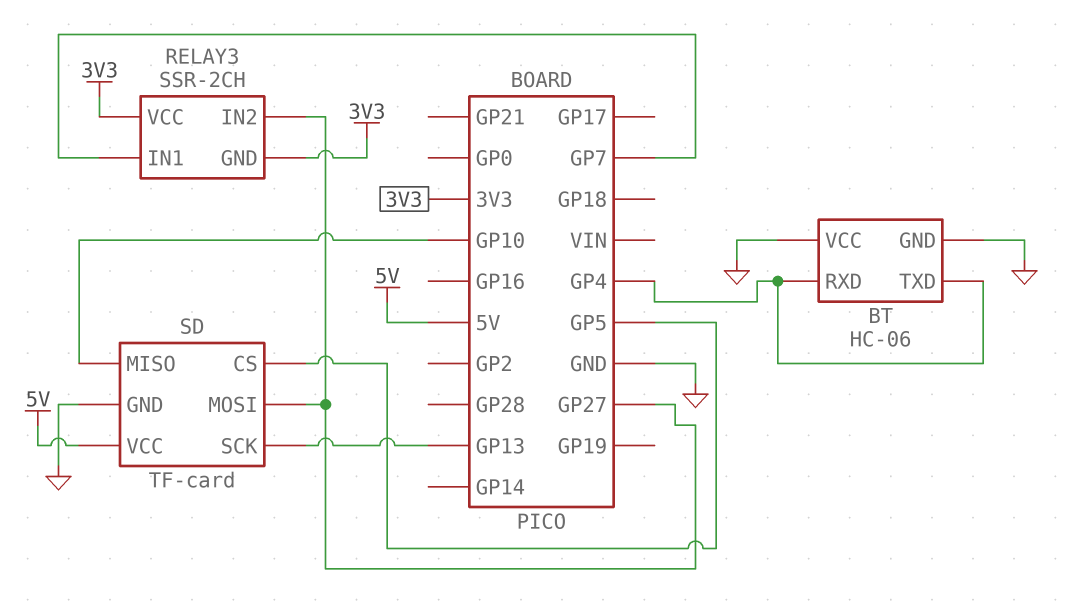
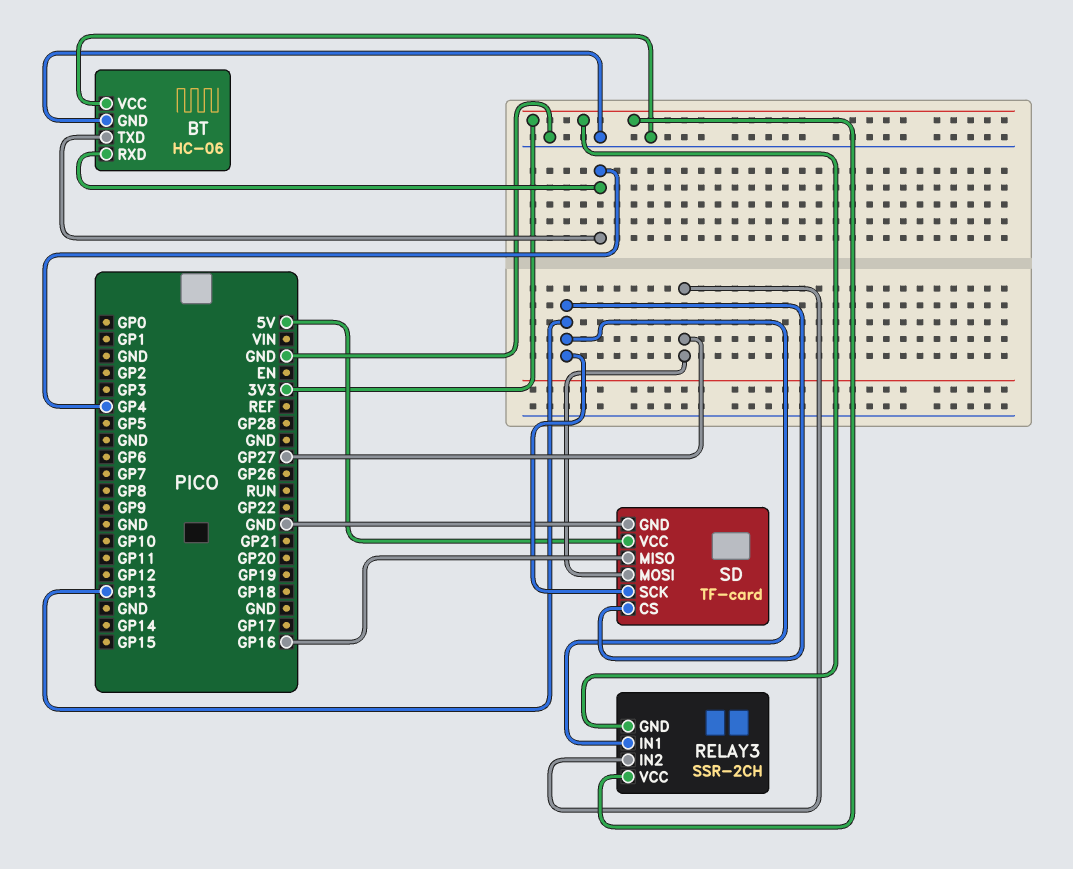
RELAY3 pin IN1: GP7 -> GP13
SD pin CS: GP5 -> GP13
SD pin MISO: GP10 -> GP16

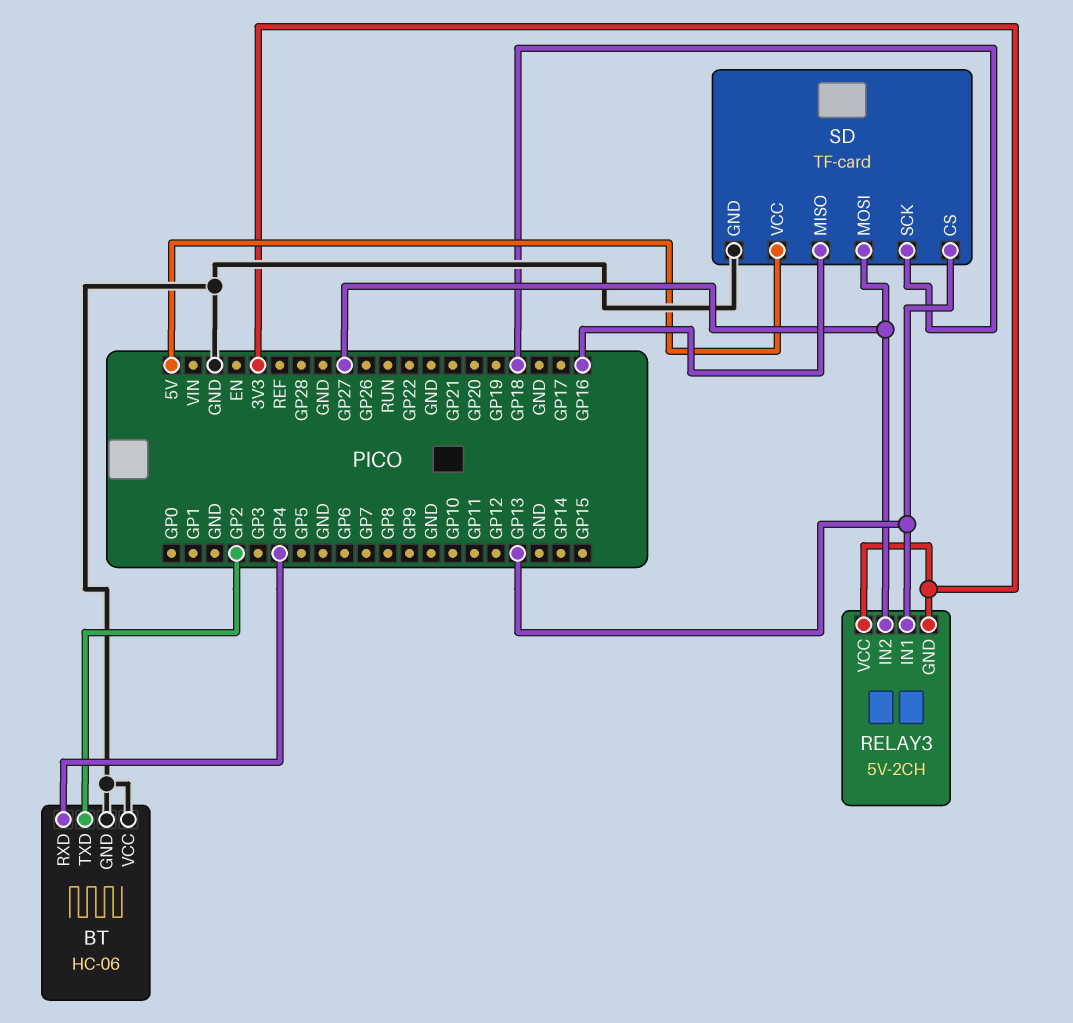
BT pin TXD: GP4 -> GP2
RELAY3: SSR-2CH -> 5V-2CH
SD pin SCK: GP13 -> GP18

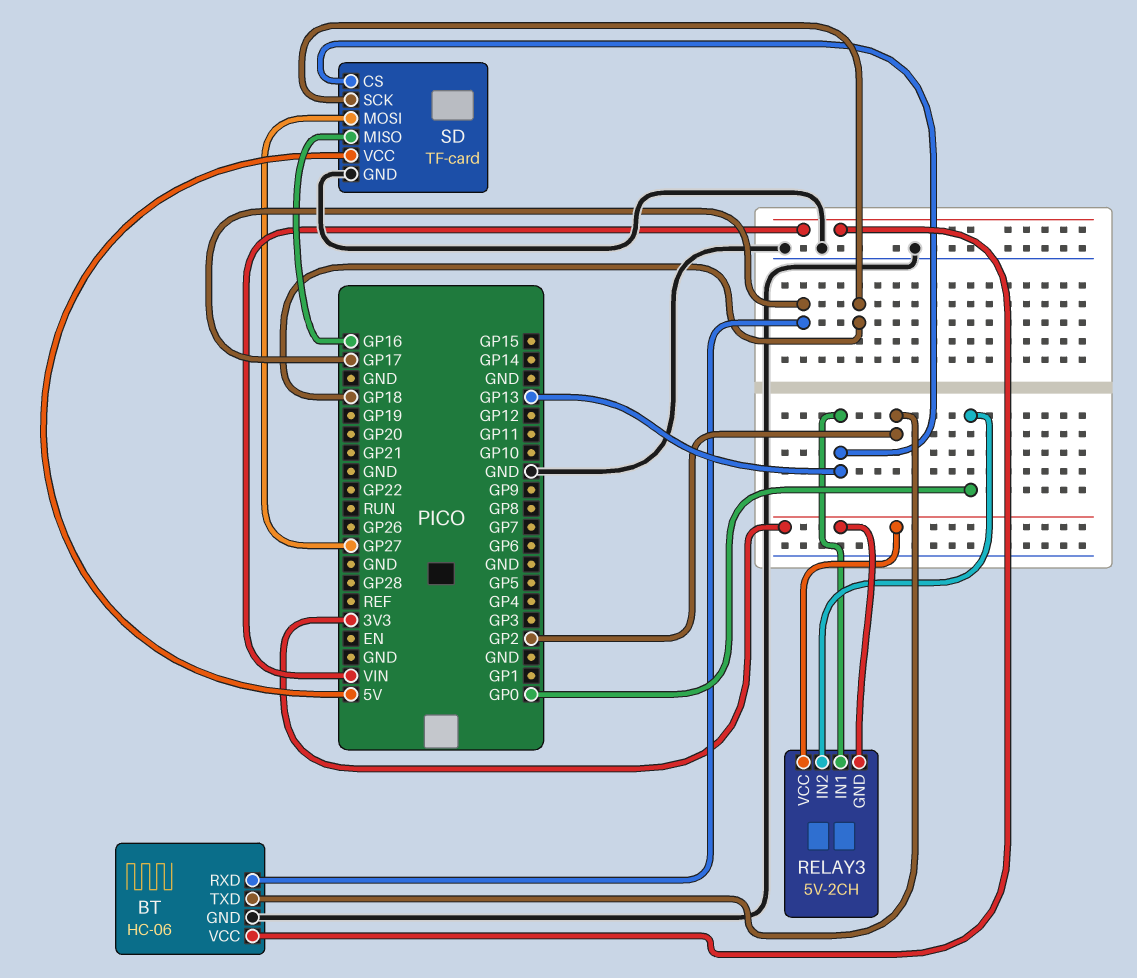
BT pin RXD: GP4 -> GP17
BT pin VCC: GND -> VIN
RELAY3 pin IN2: GP27 -> GP0

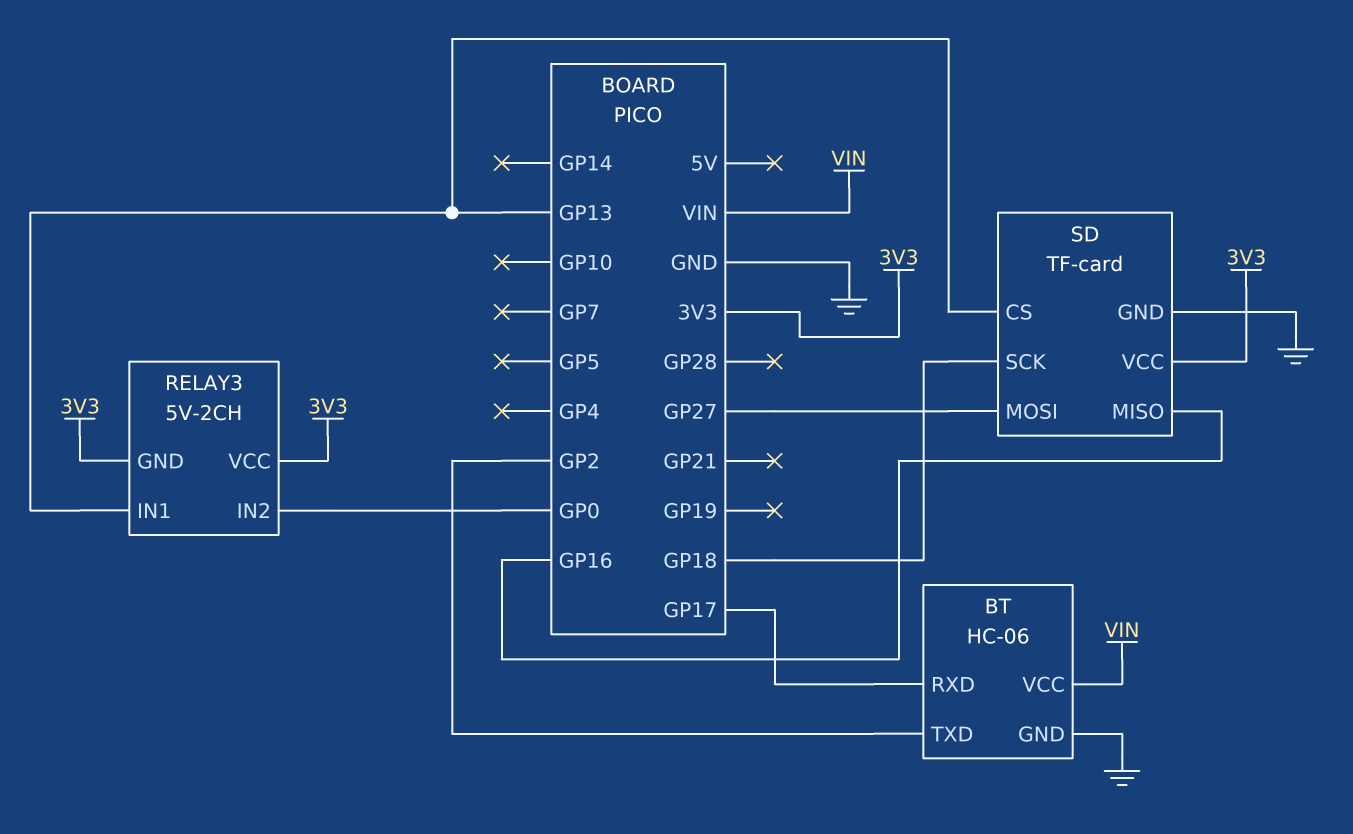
SD pin VCC: 5V -> 3V3

